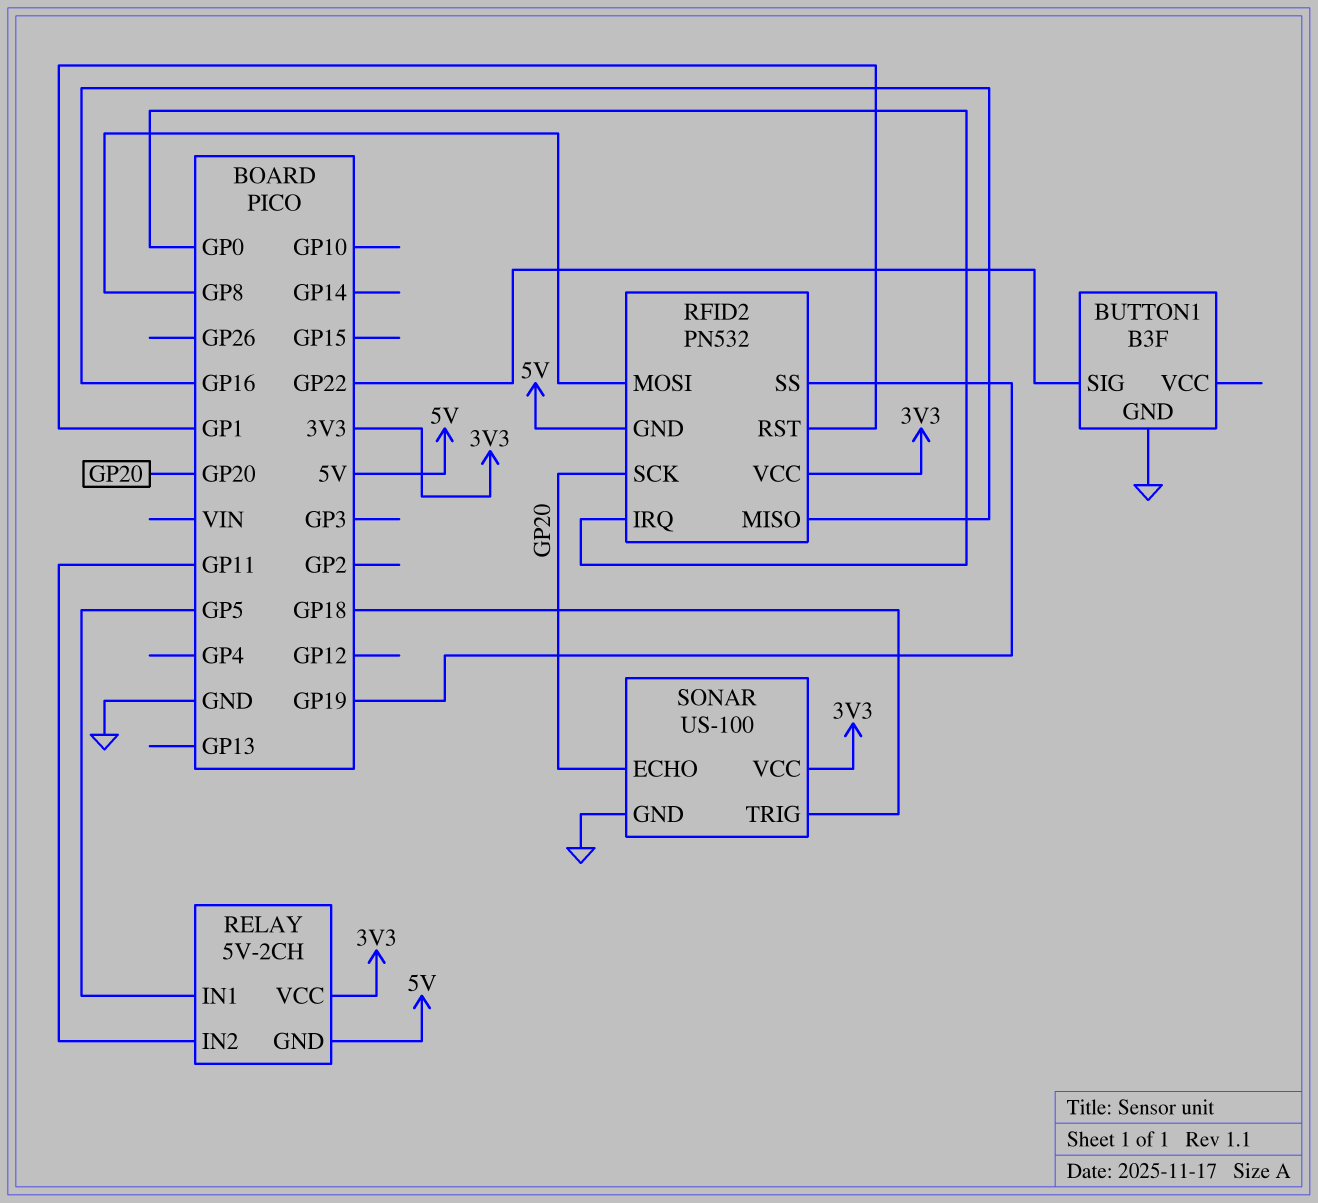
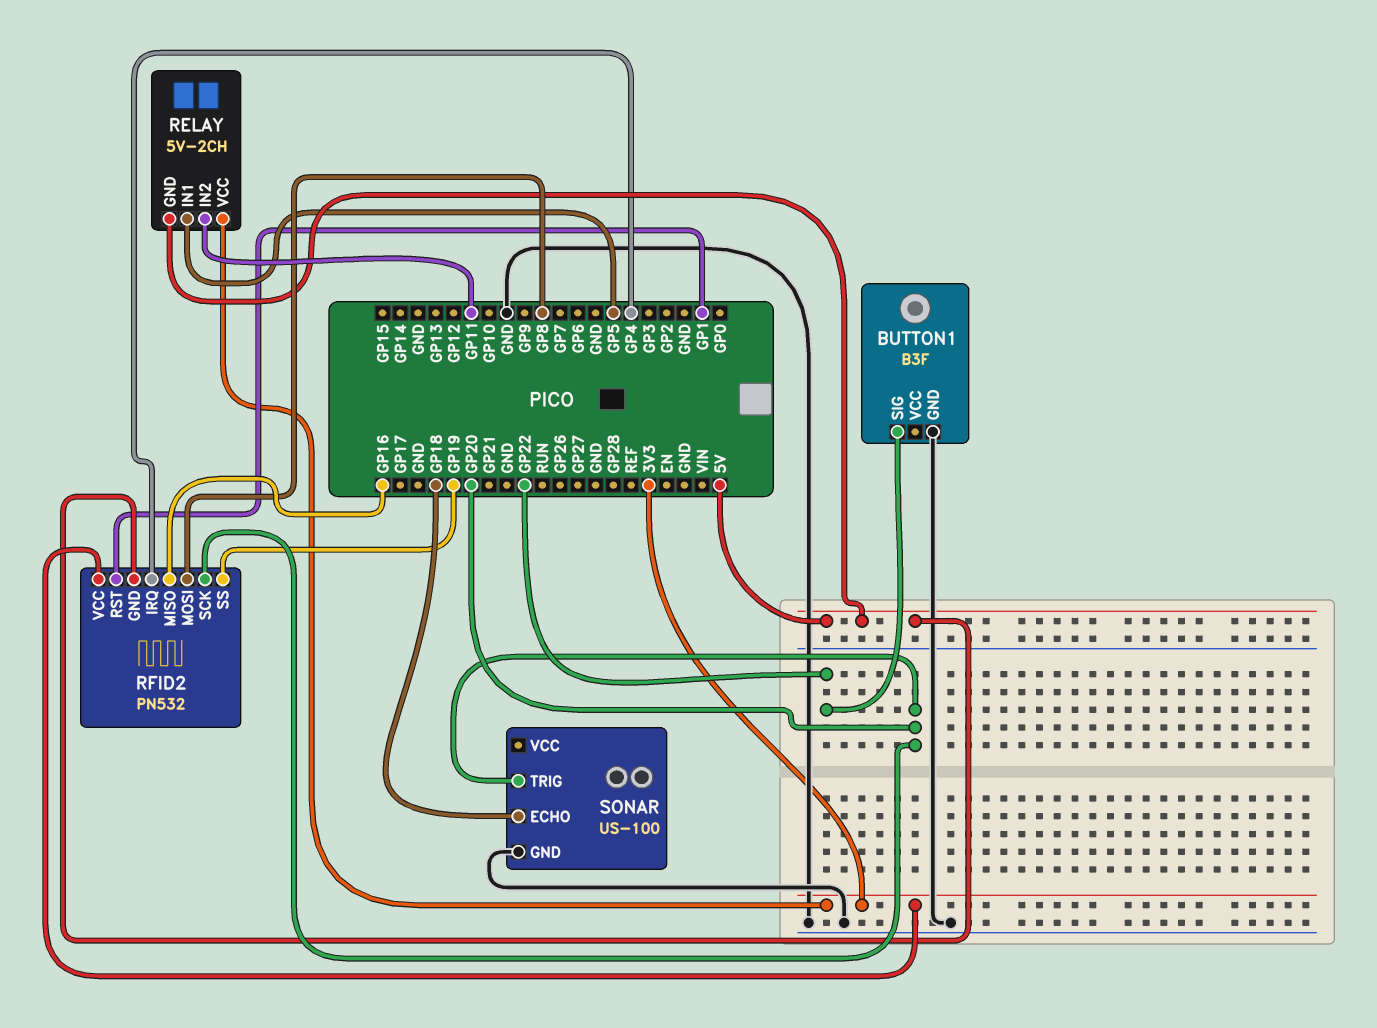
RFID2 pin IRQ: GP0 -> GP4
SONAR pin ECHO: GP20 -> GP18
SONAR pin TRIG: GP18 -> GP20
SONAR pin VCC: 3V3 -> none

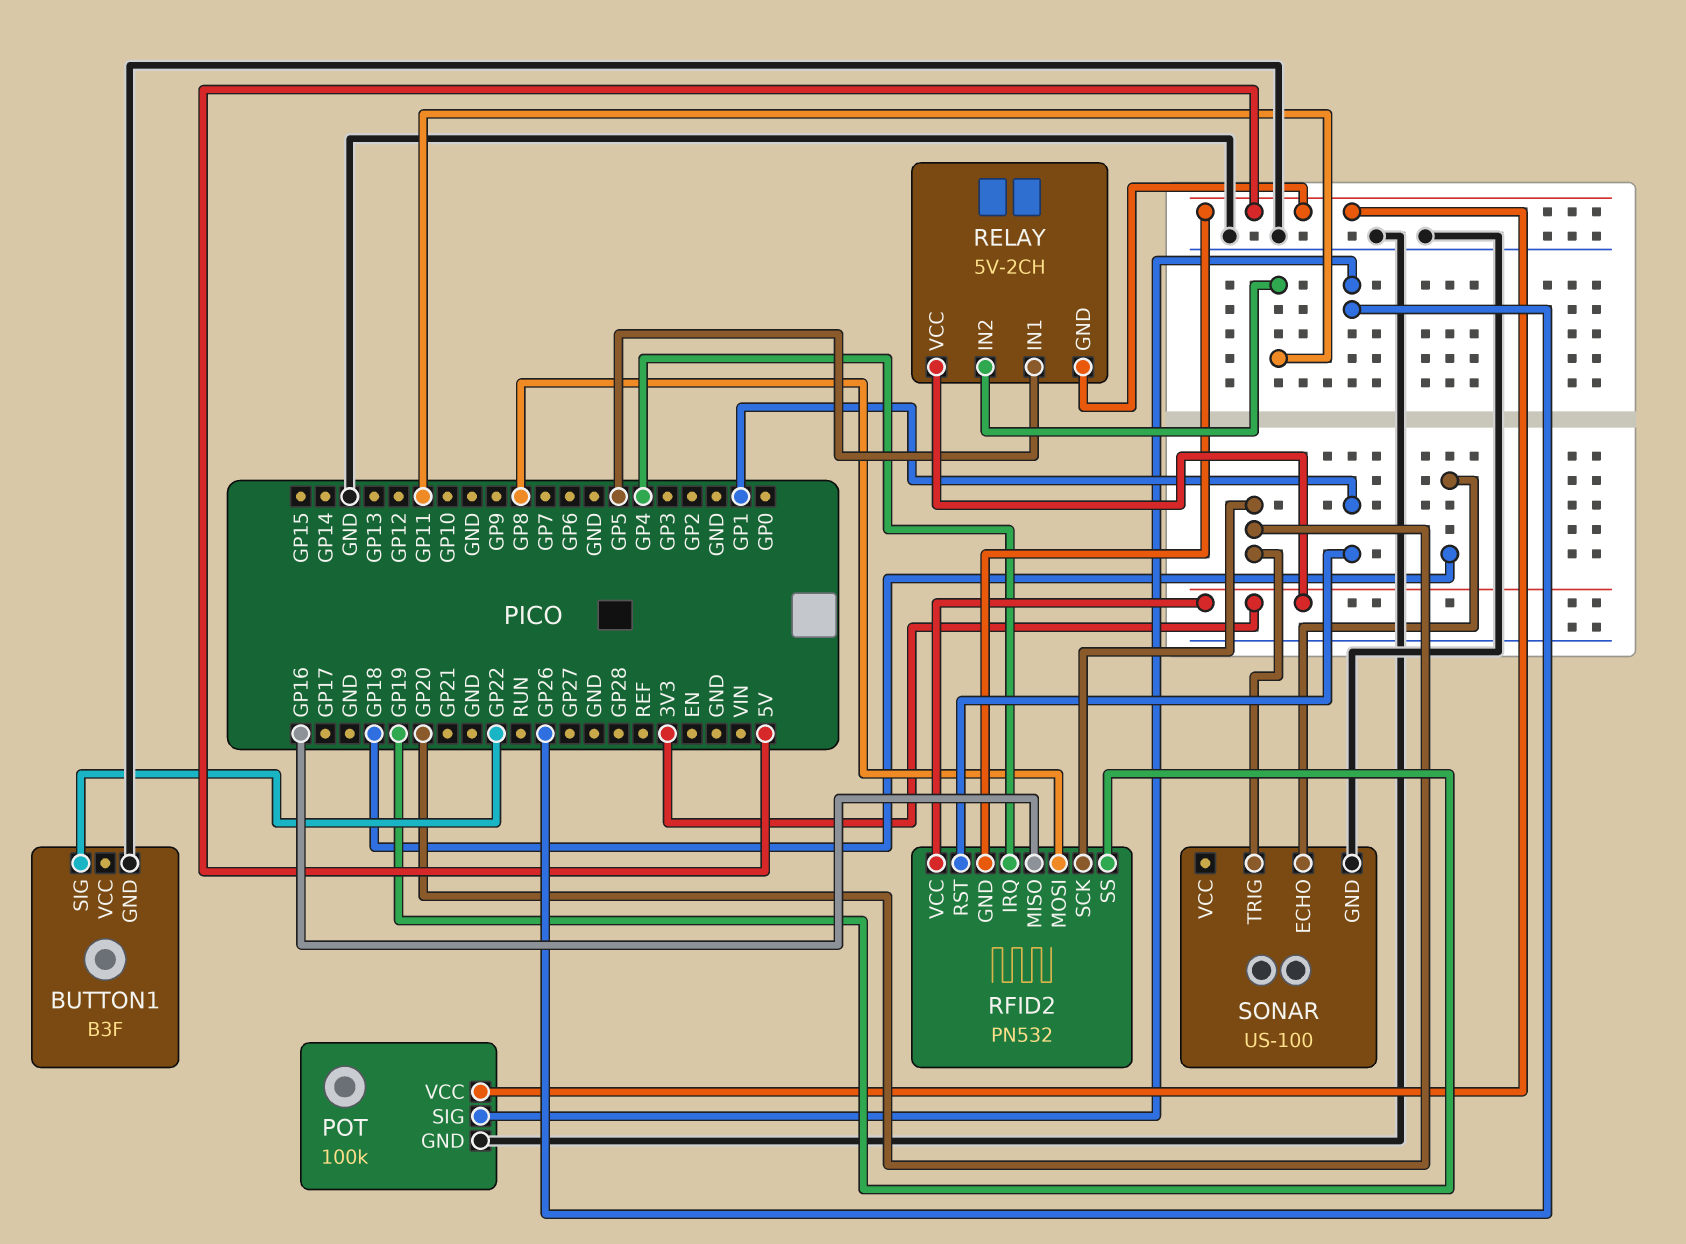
POT: none -> 100k
POT pin GND: none -> GND
POT pin SIG: none -> GP26
POT pin VCC: none -> 5V

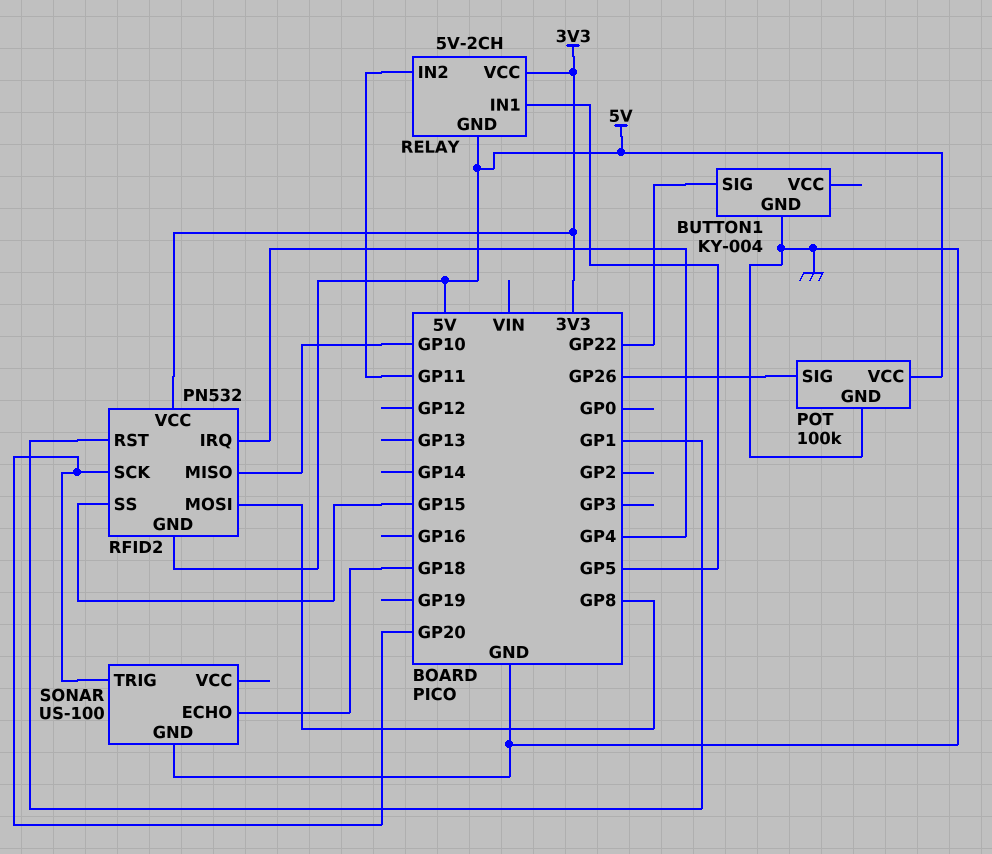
BUTTON1: B3F -> KY-004
RFID2 pin MISO: GP16 -> GP10
RFID2 pin SS: GP19 -> GP15

